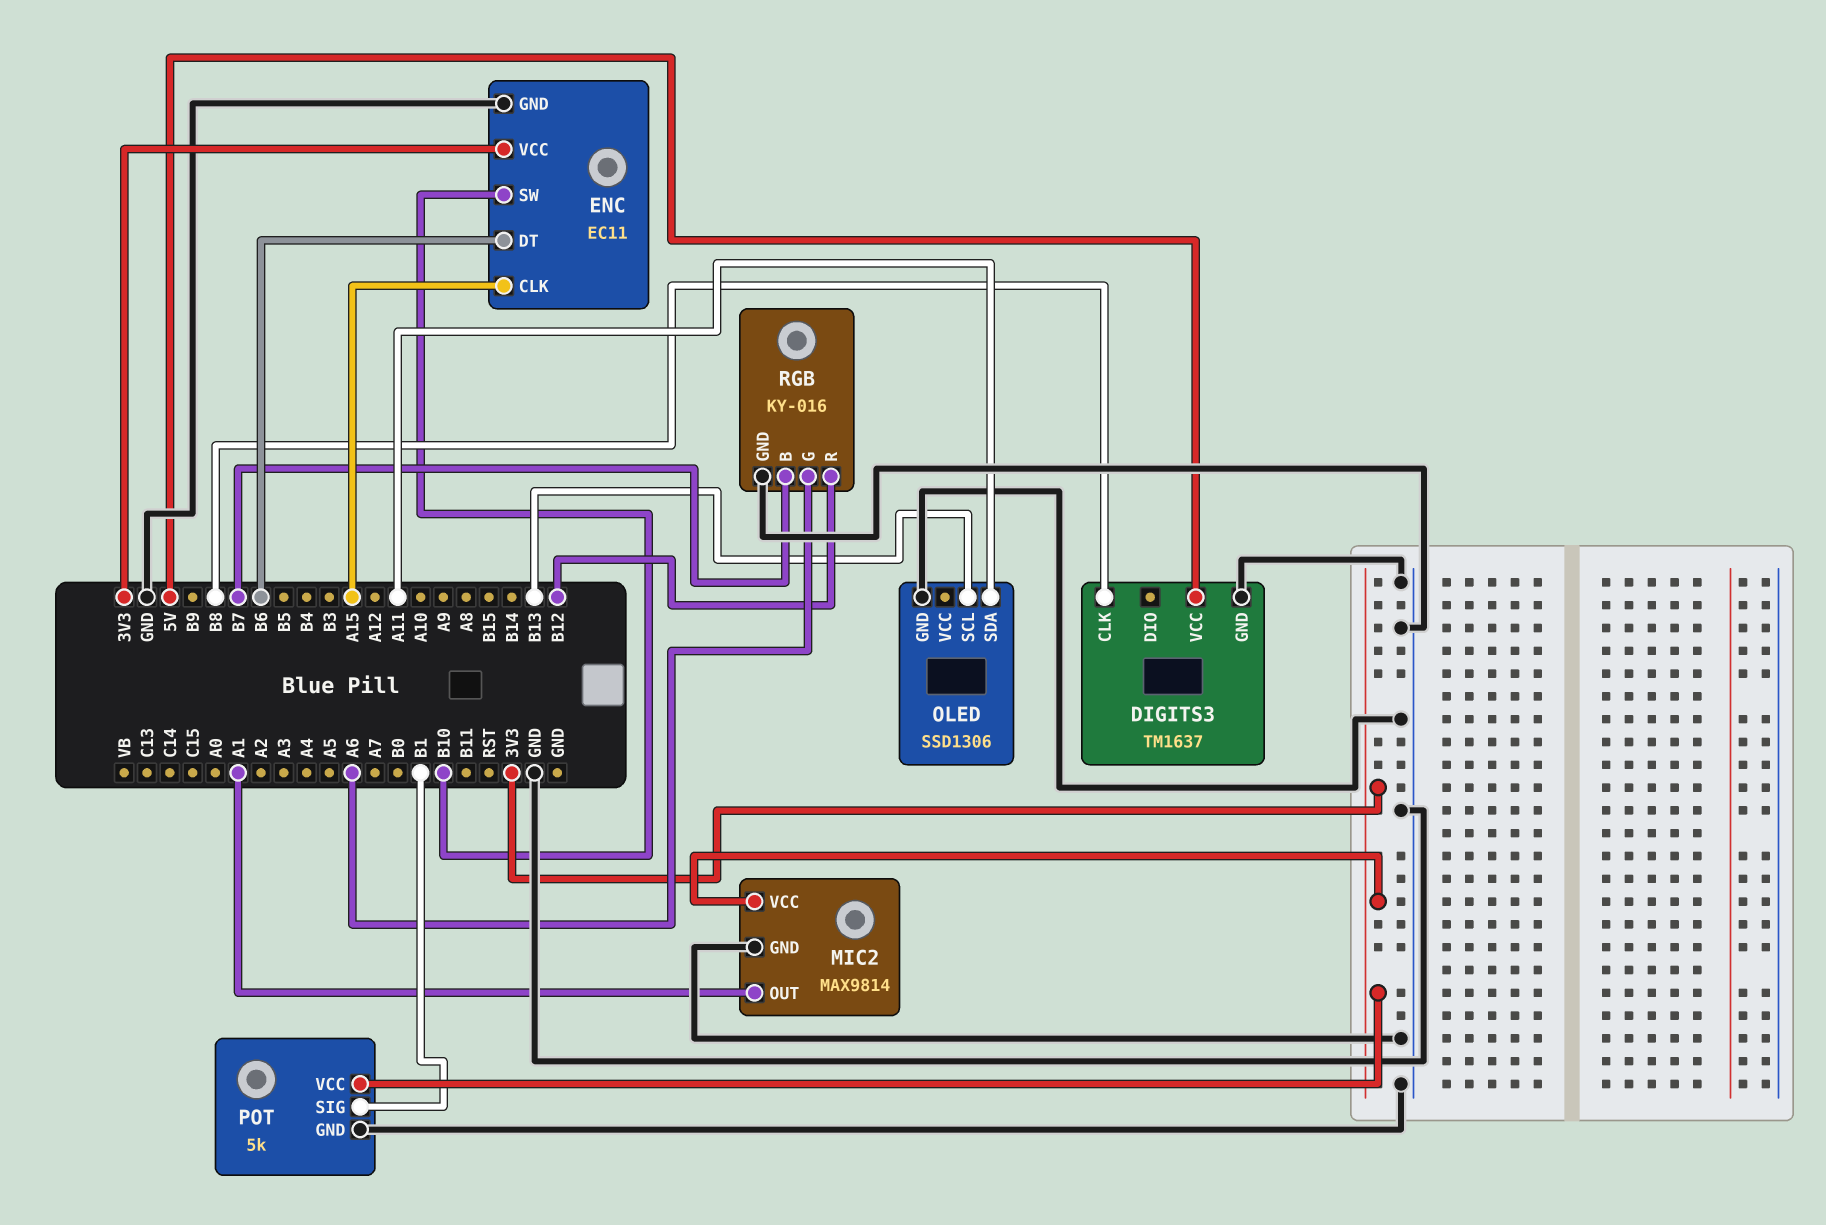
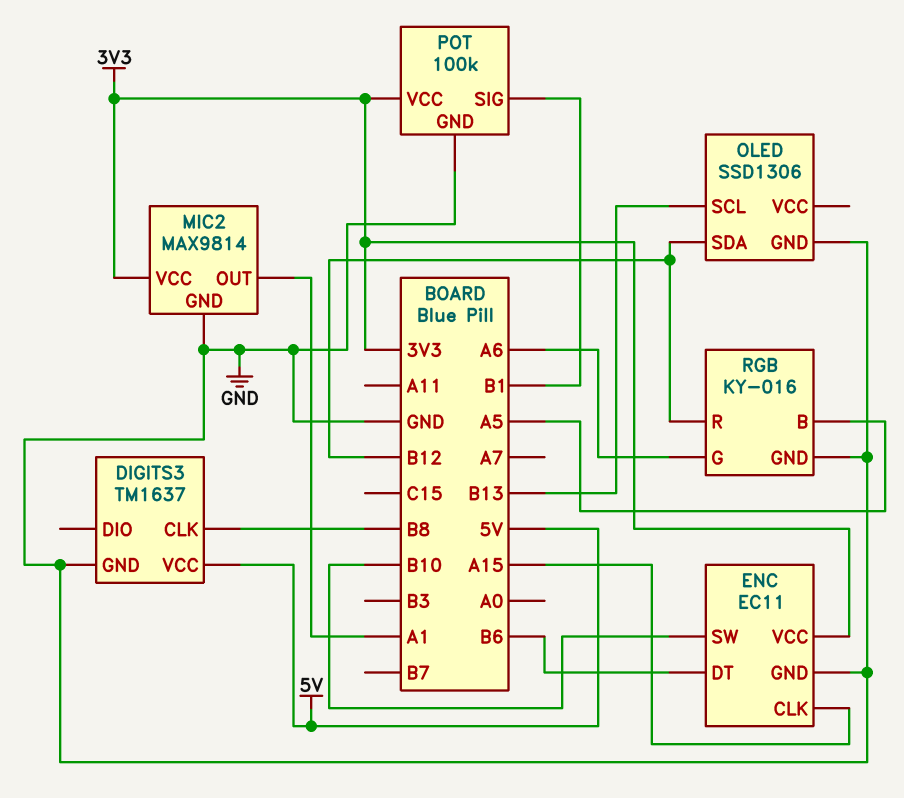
OLED pin SDA: A11 -> B12
POT: 5k -> 100k
RGB pin B: B7 -> A5

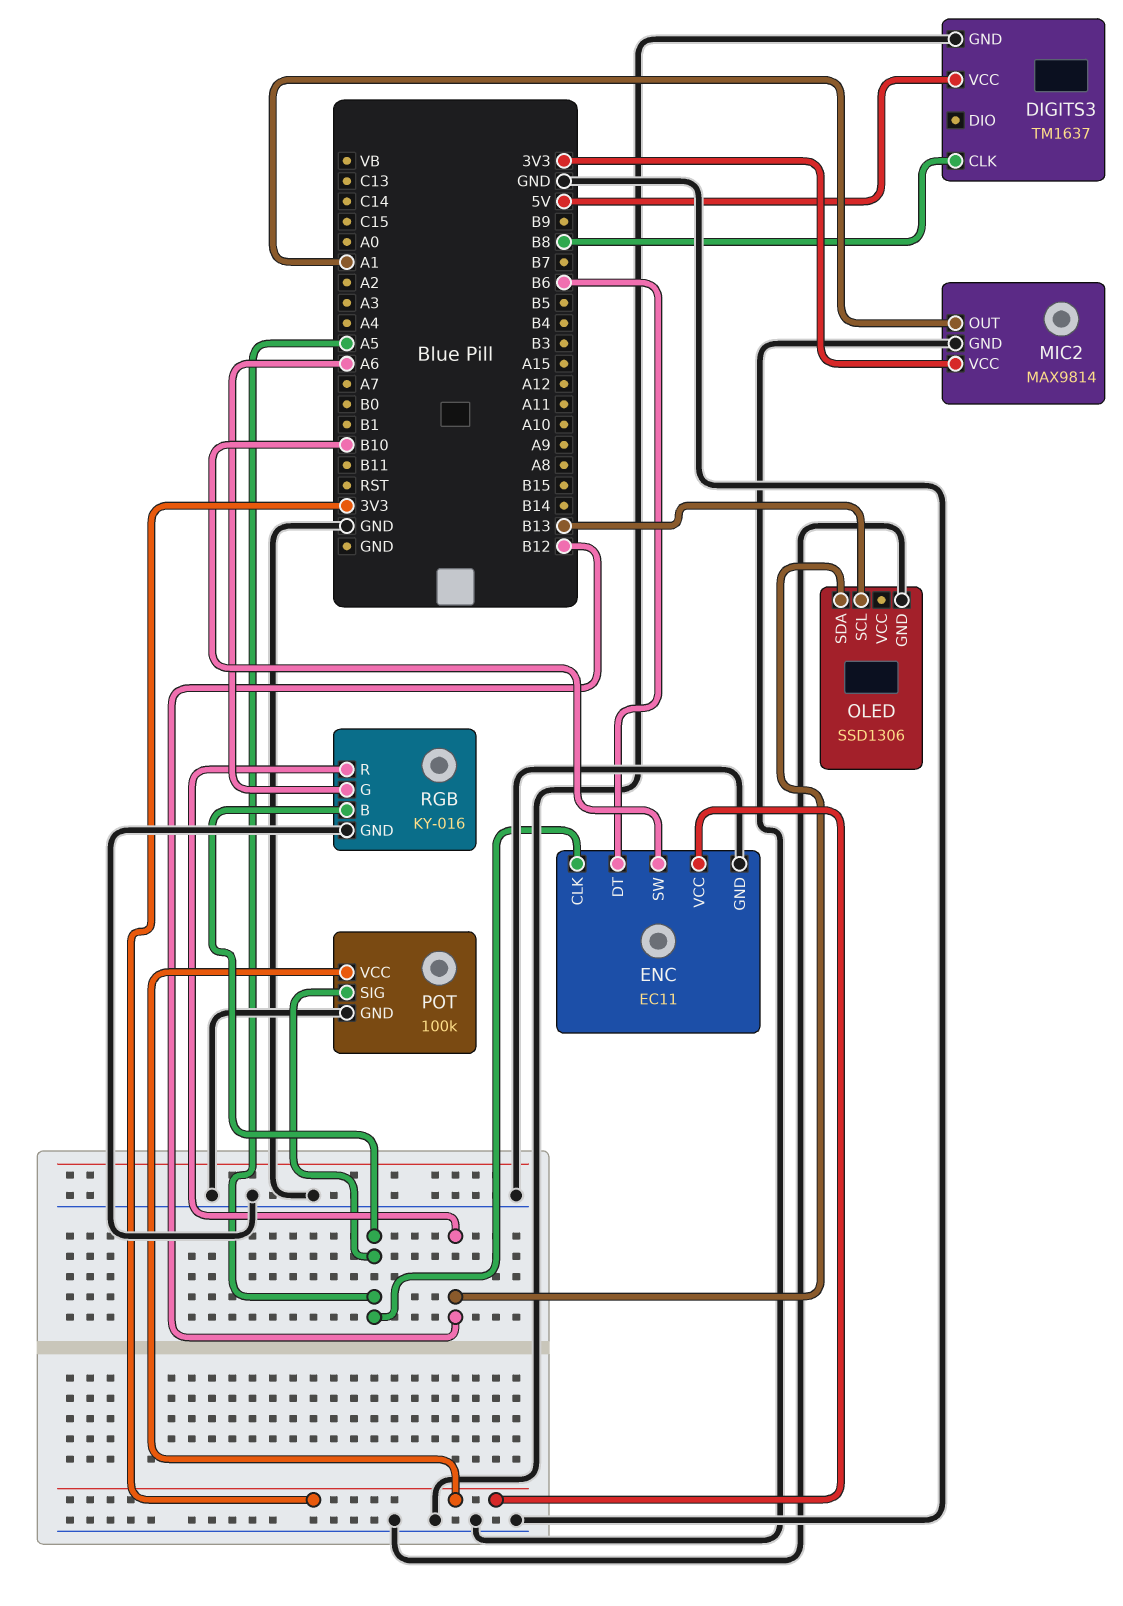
ENC pin CLK: A15 -> A5
POT pin SIG: B1 -> A5

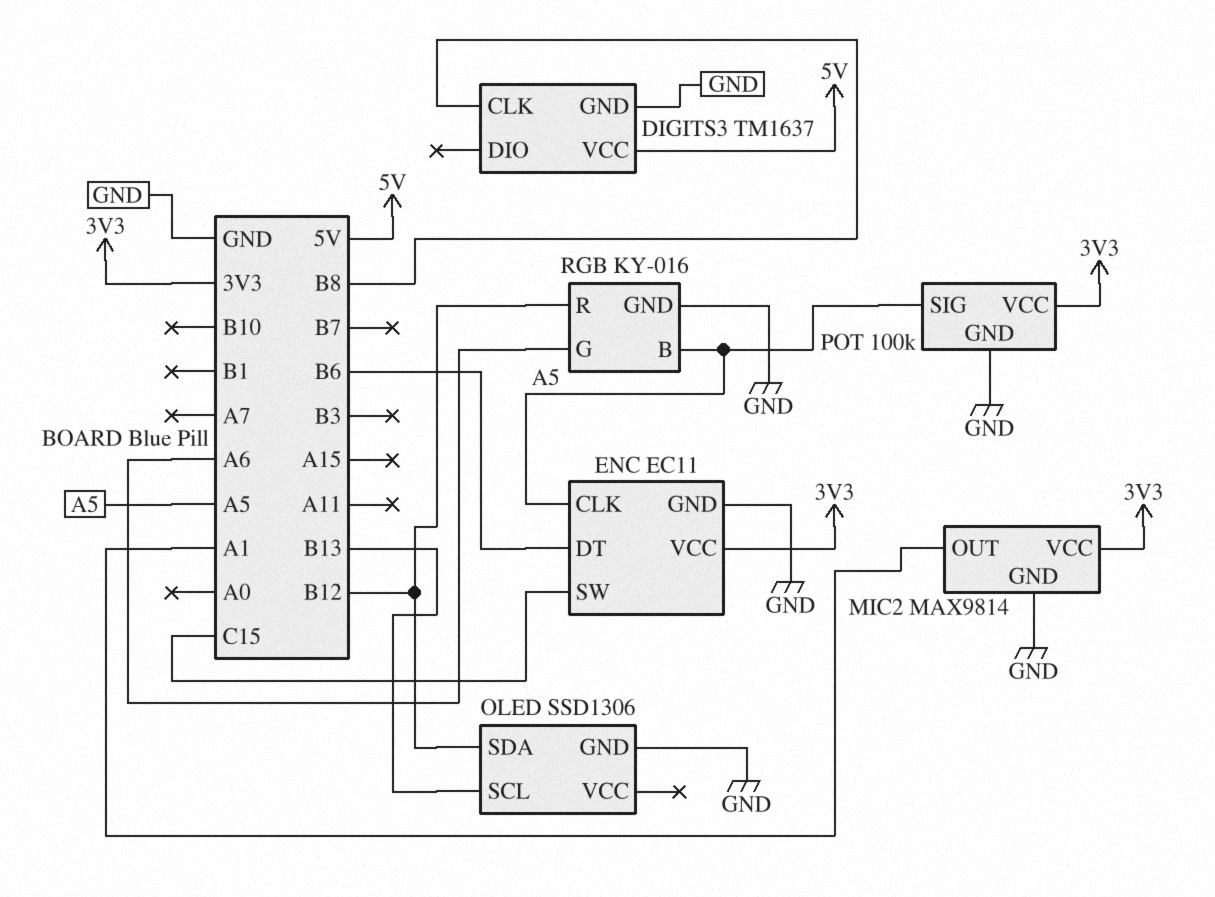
ENC pin SW: B10 -> C15

